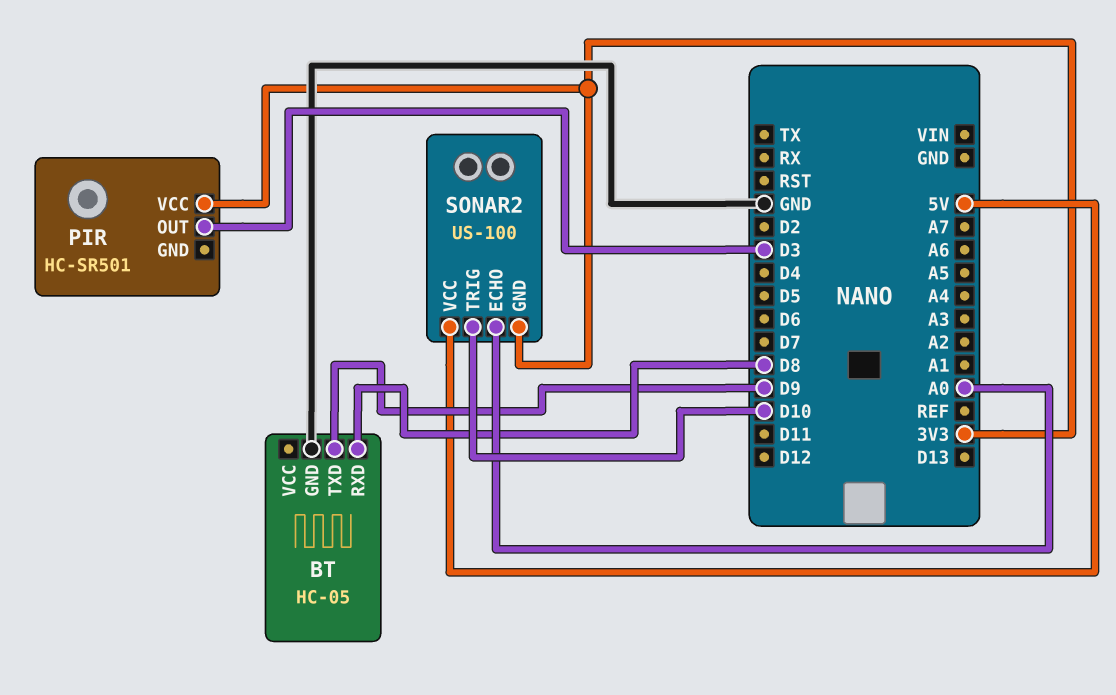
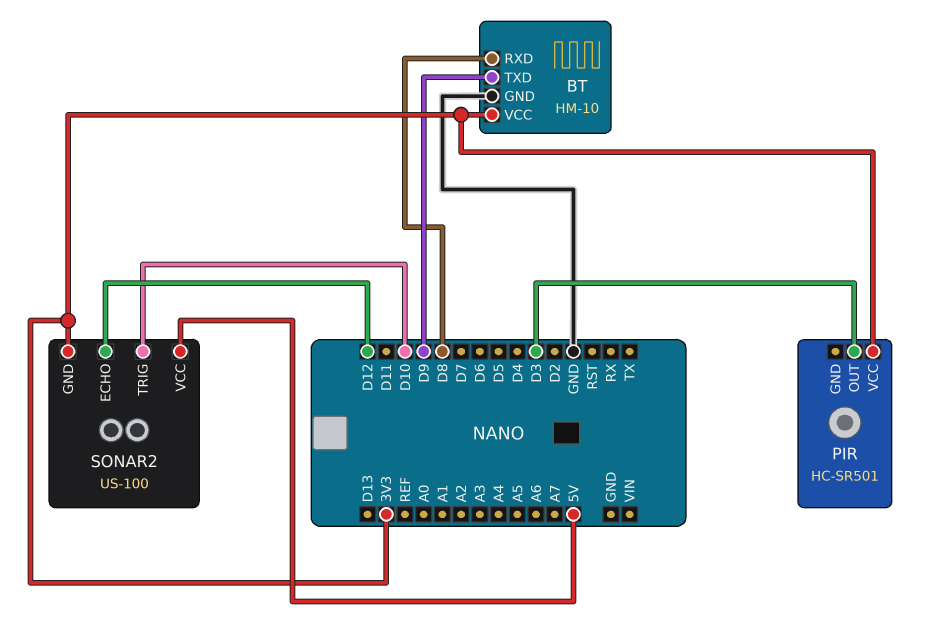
BT: HC-05 -> HM-10
BT pin VCC: none -> 3V3
SONAR2 pin ECHO: A0 -> D12

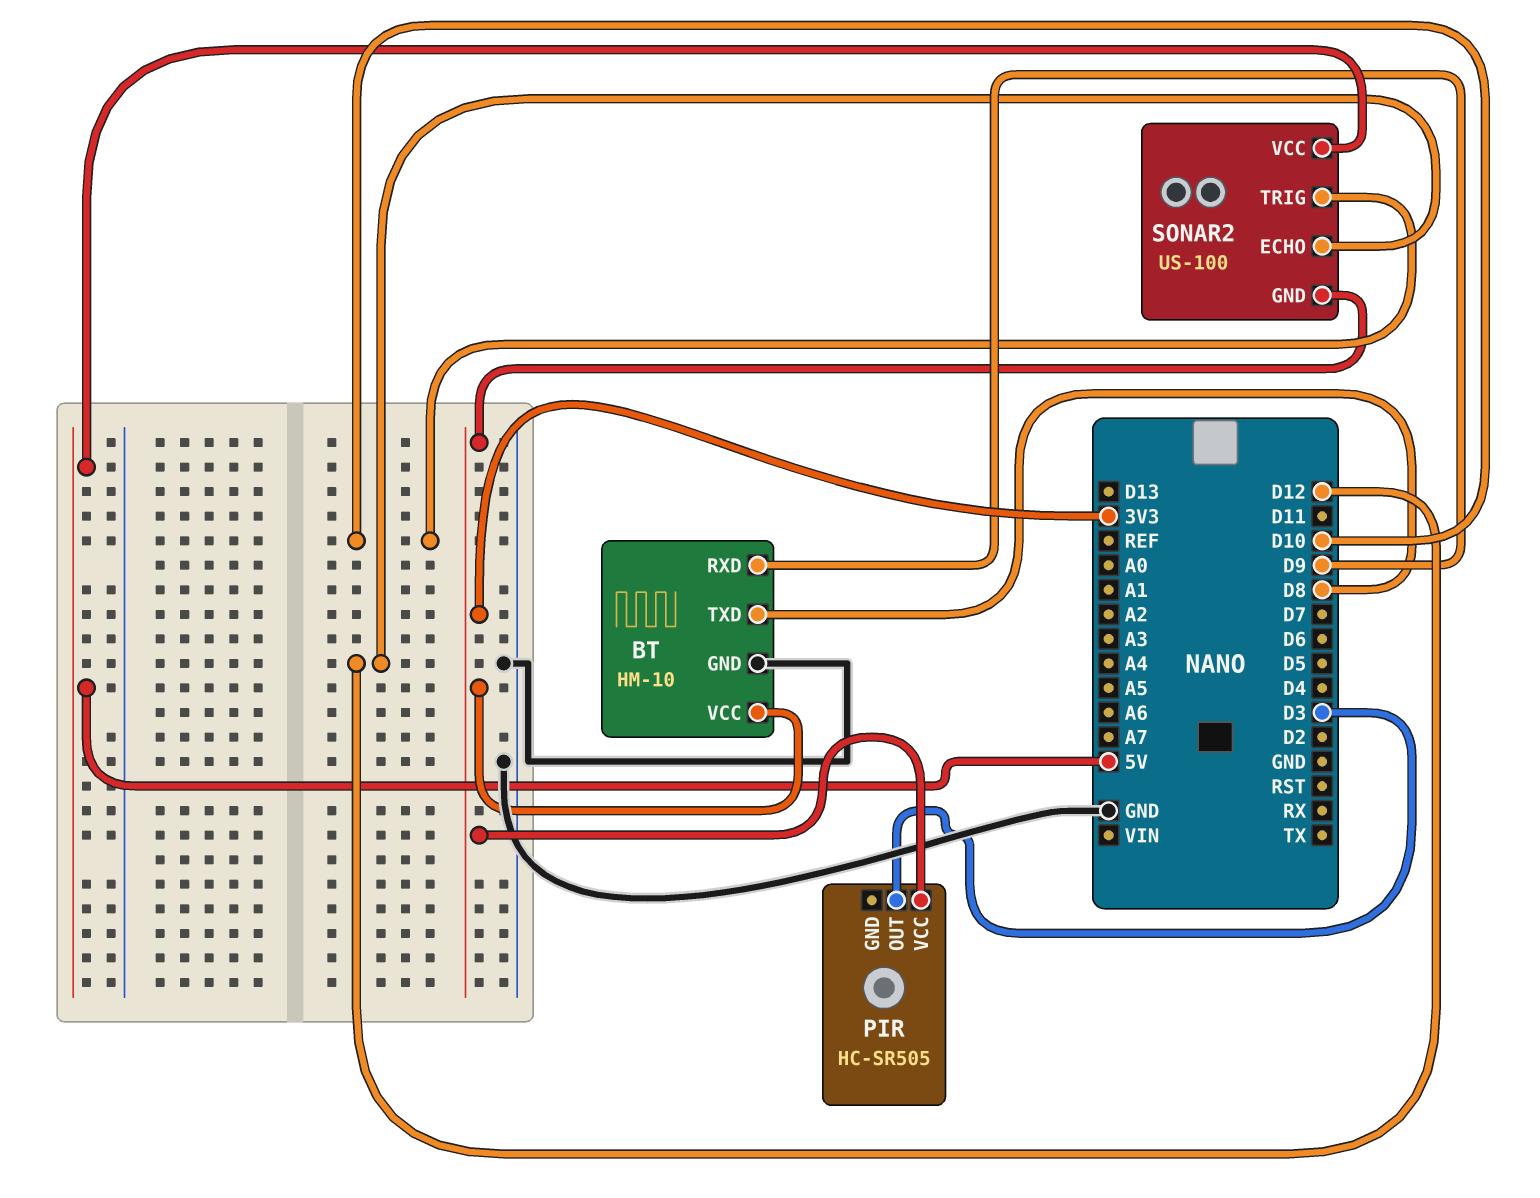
BT pin RXD: D8 -> D9
BT pin TXD: D9 -> D8
PIR: HC-SR501 -> HC-SR505

